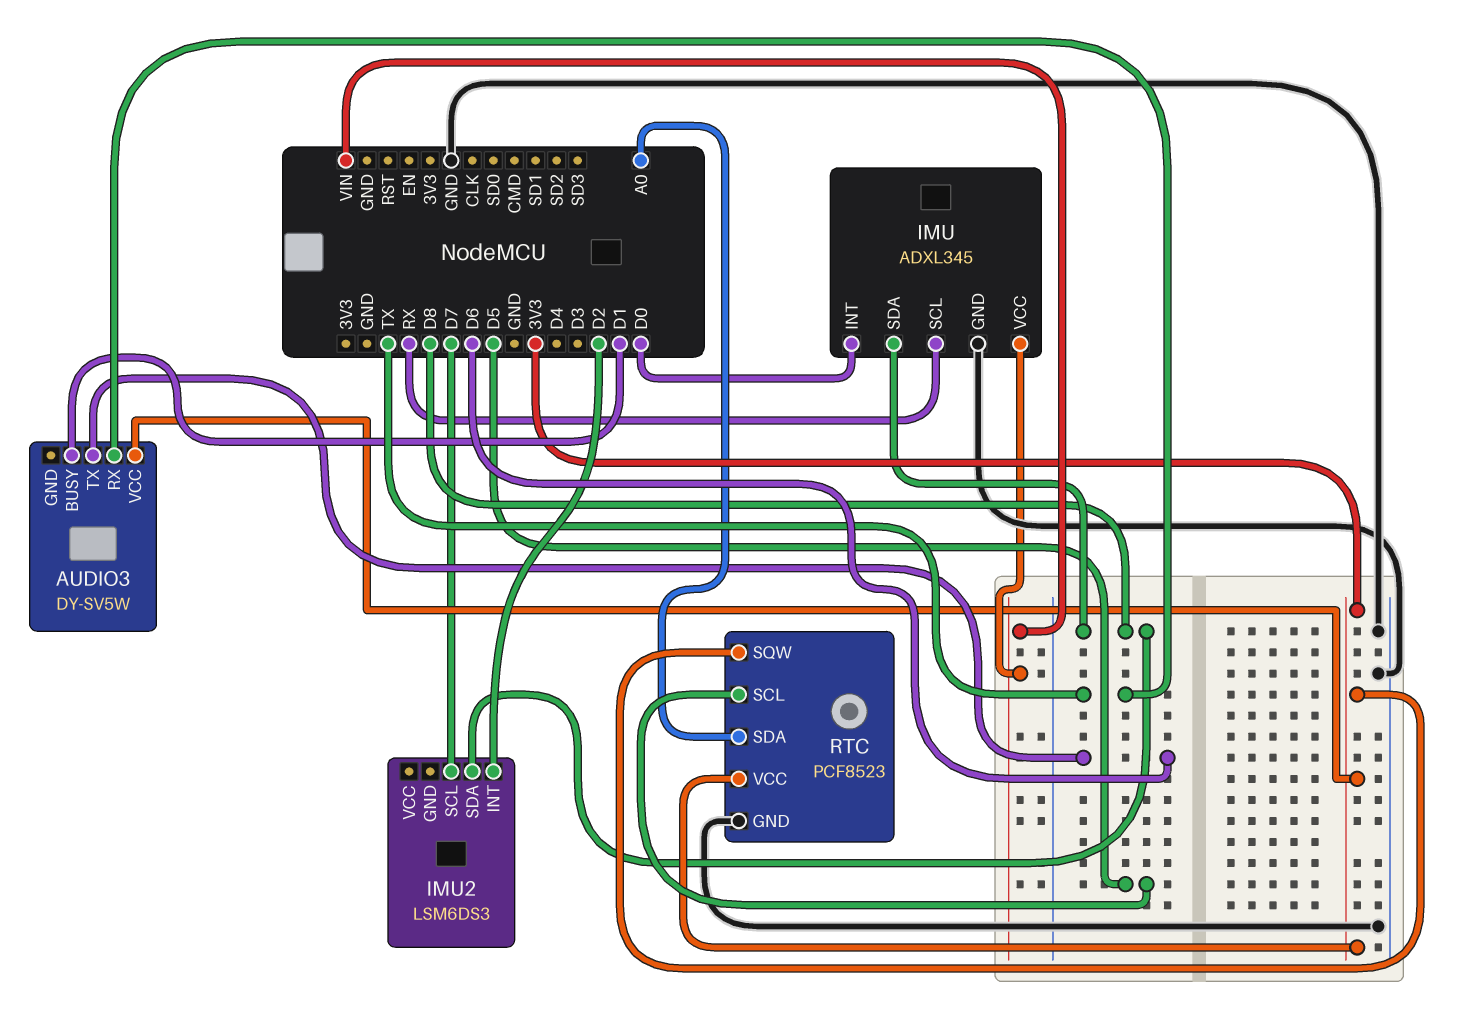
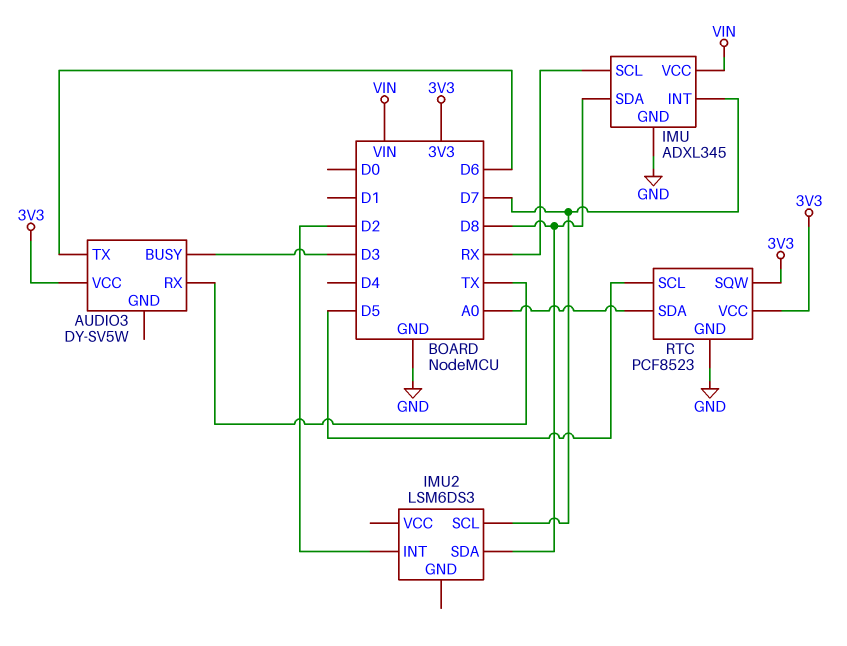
AUDIO3 pin BUSY: D1 -> D3
IMU pin INT: D0 -> D7

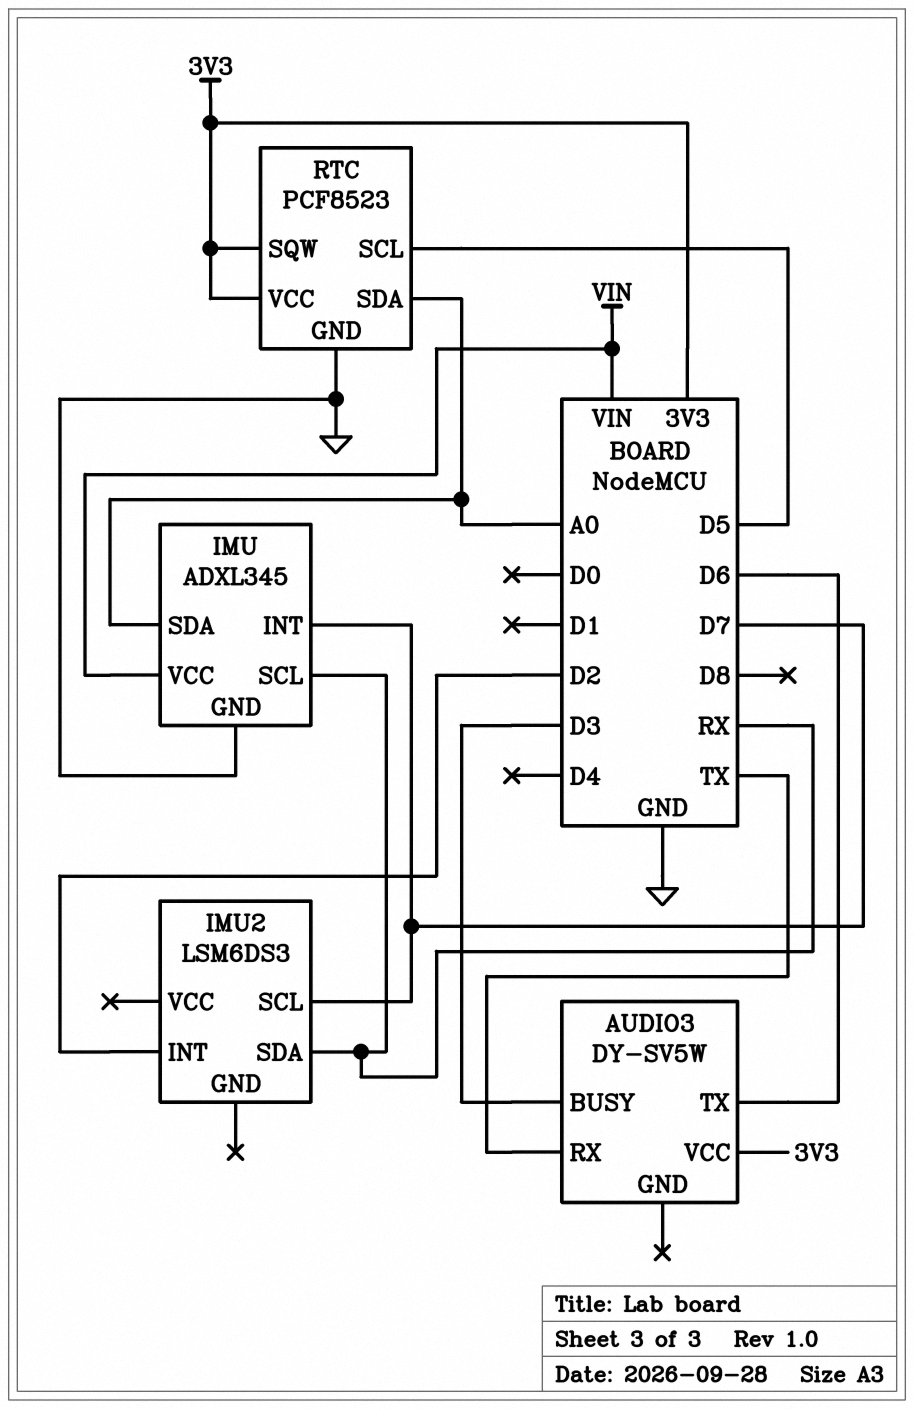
IMU pin SDA: D8 -> A0
IMU2 pin SDA: D8 -> RX

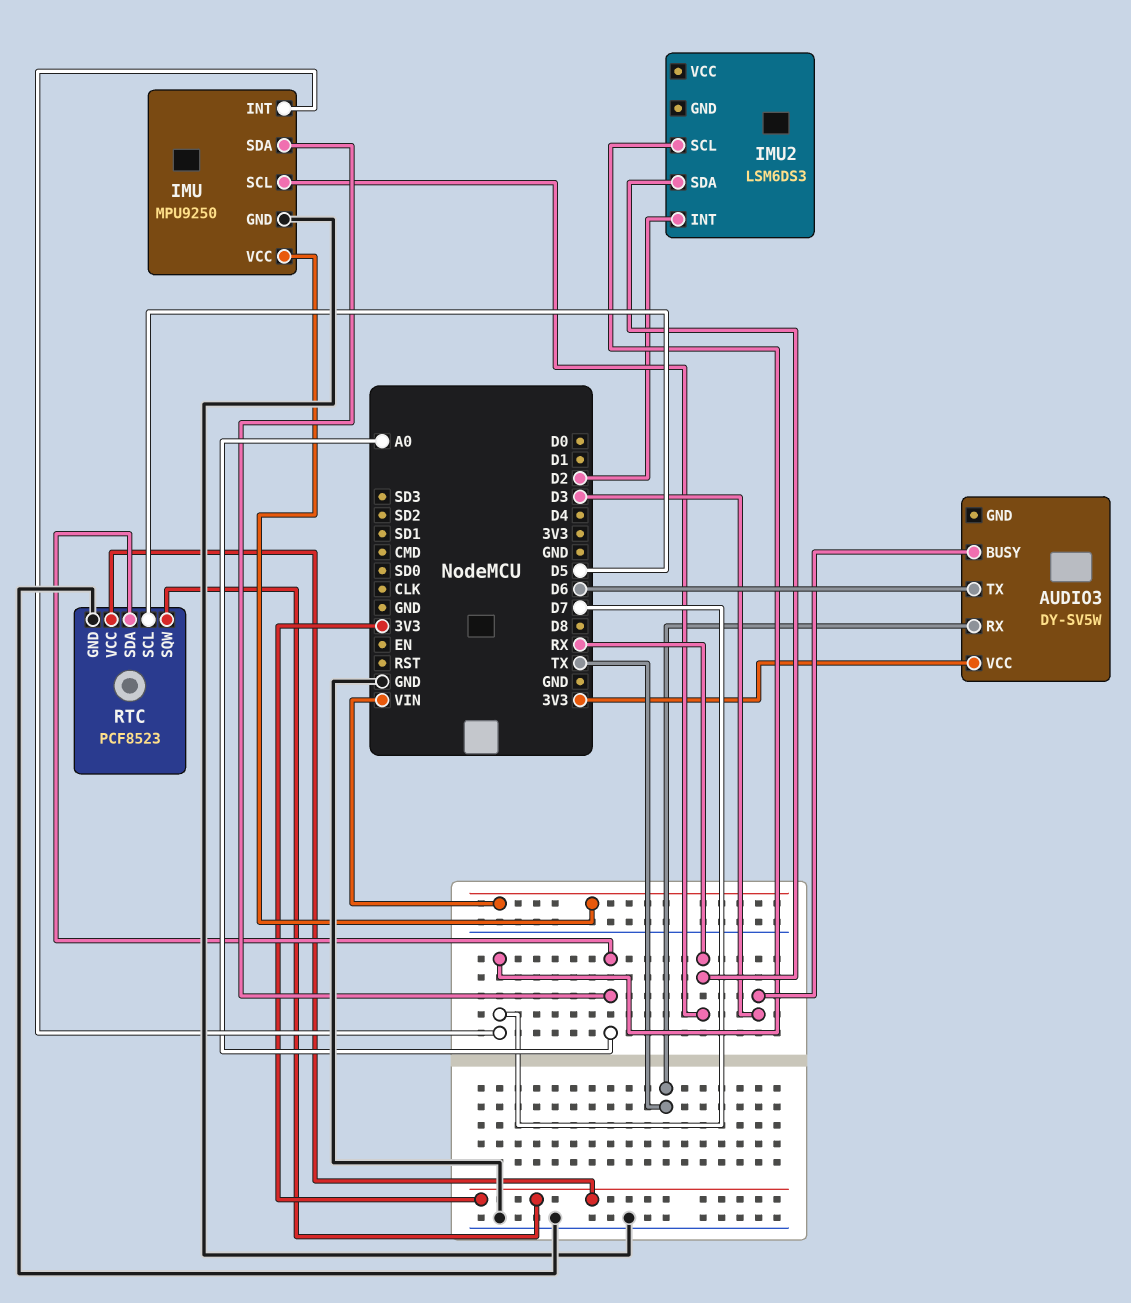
IMU: ADXL345 -> MPU9250

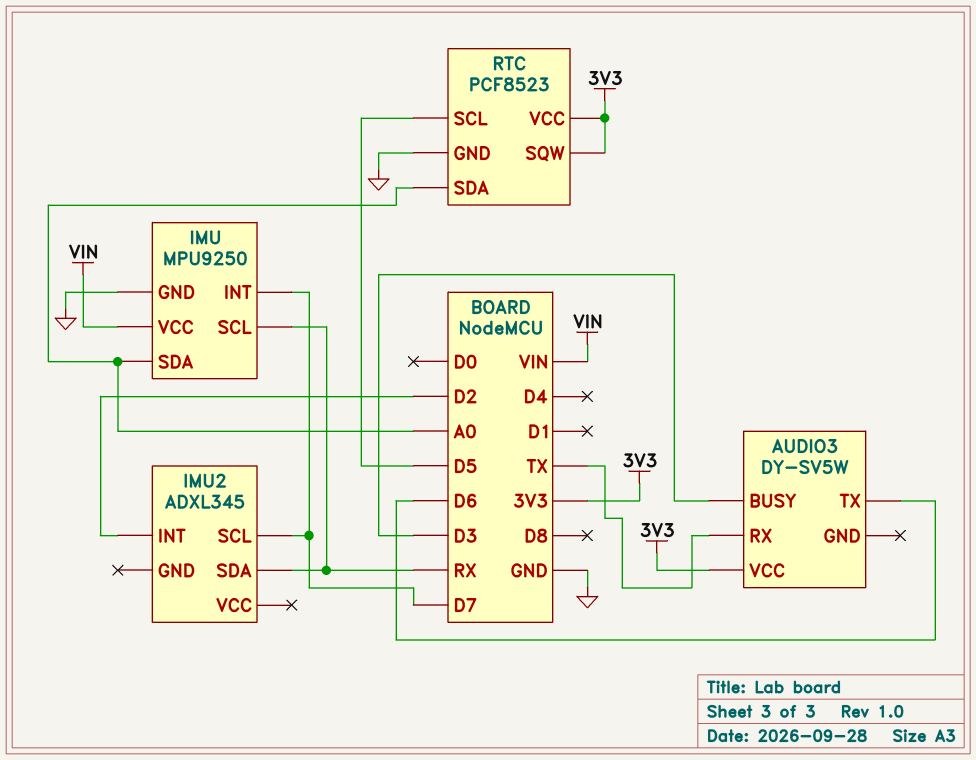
IMU2: LSM6DS3 -> ADXL345

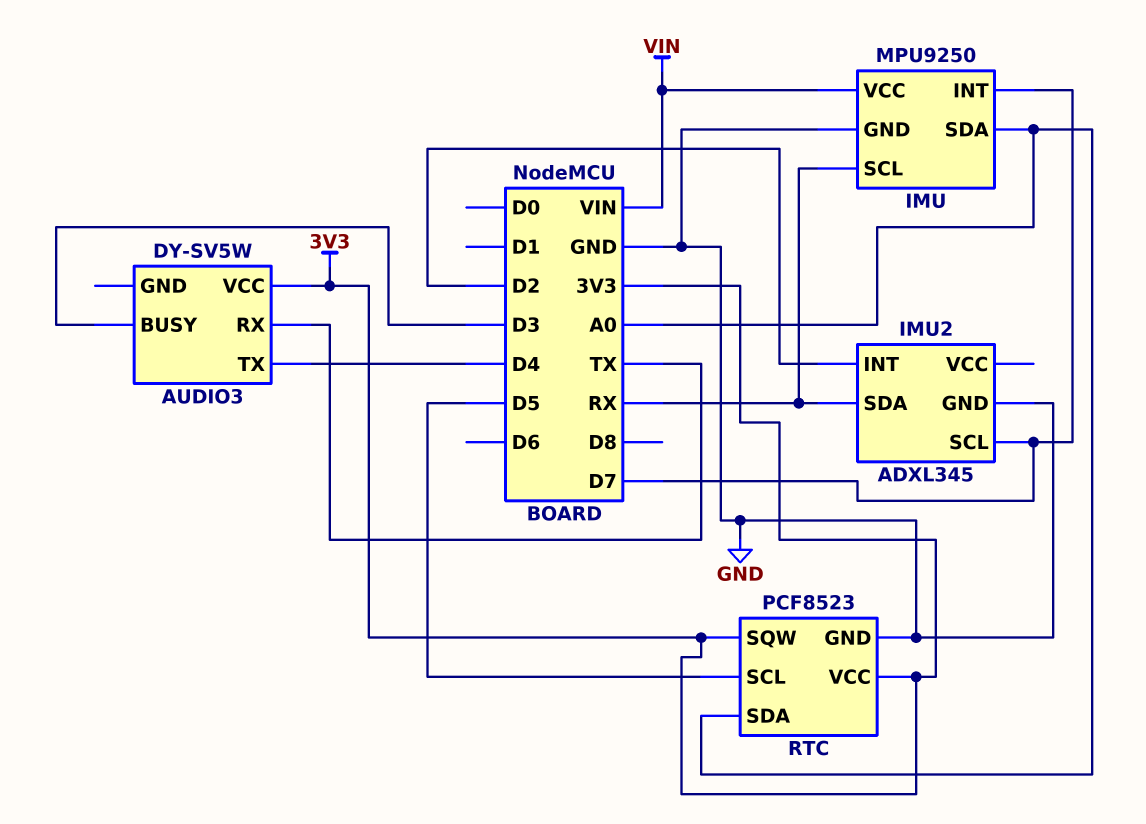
AUDIO3 pin TX: D6 -> D4
IMU2 pin GND: none -> GND

